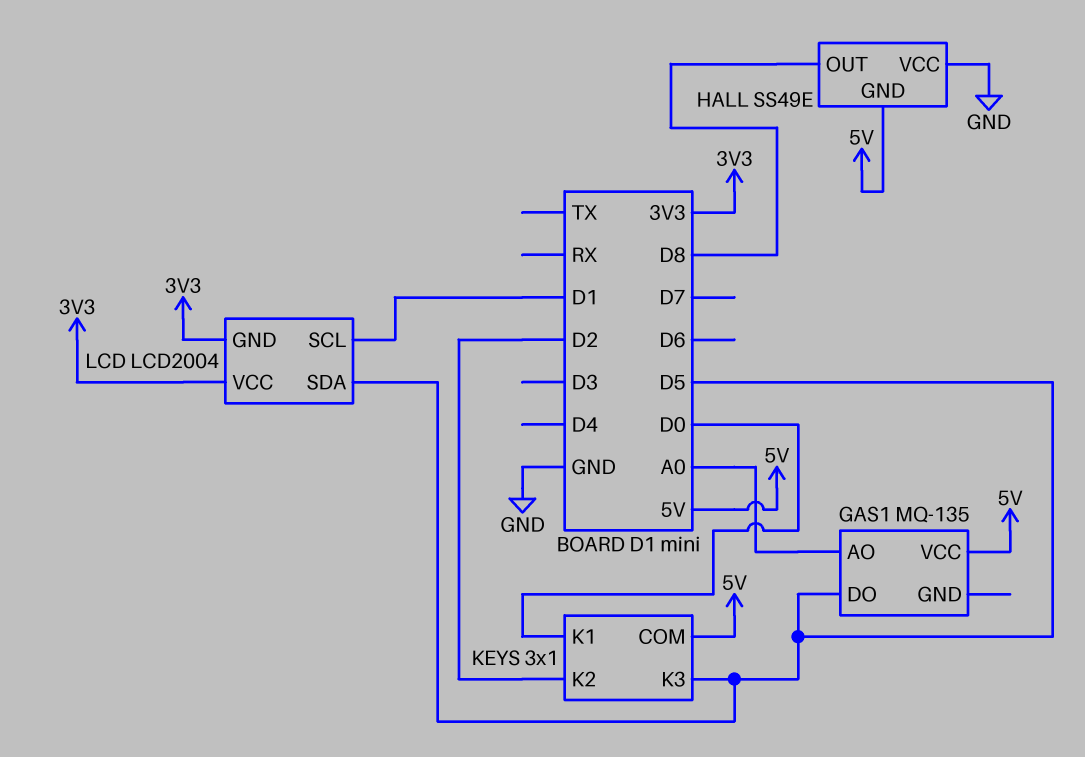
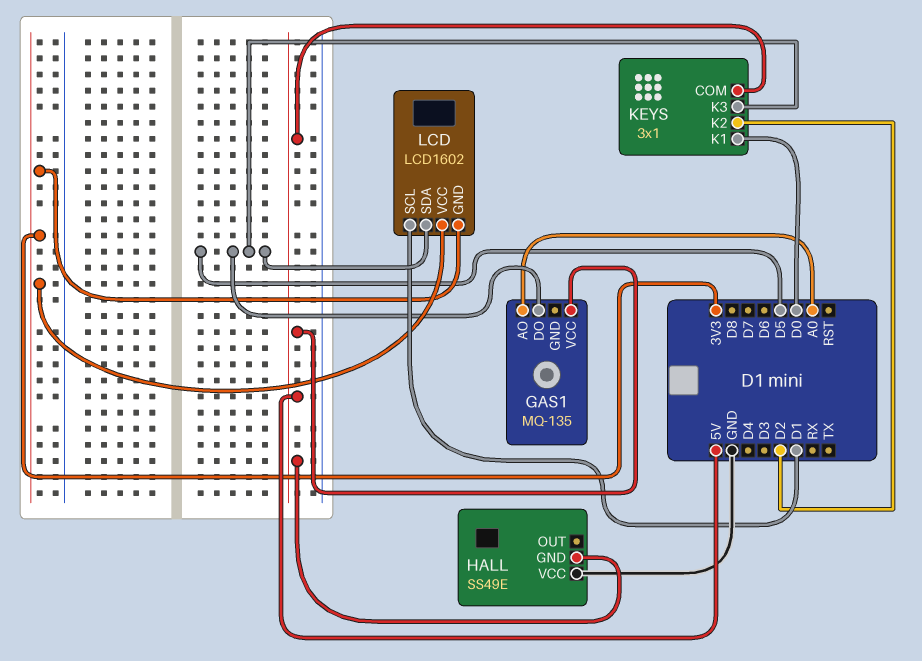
HALL pin OUT: D8 -> none
LCD: LCD2004 -> LCD1602

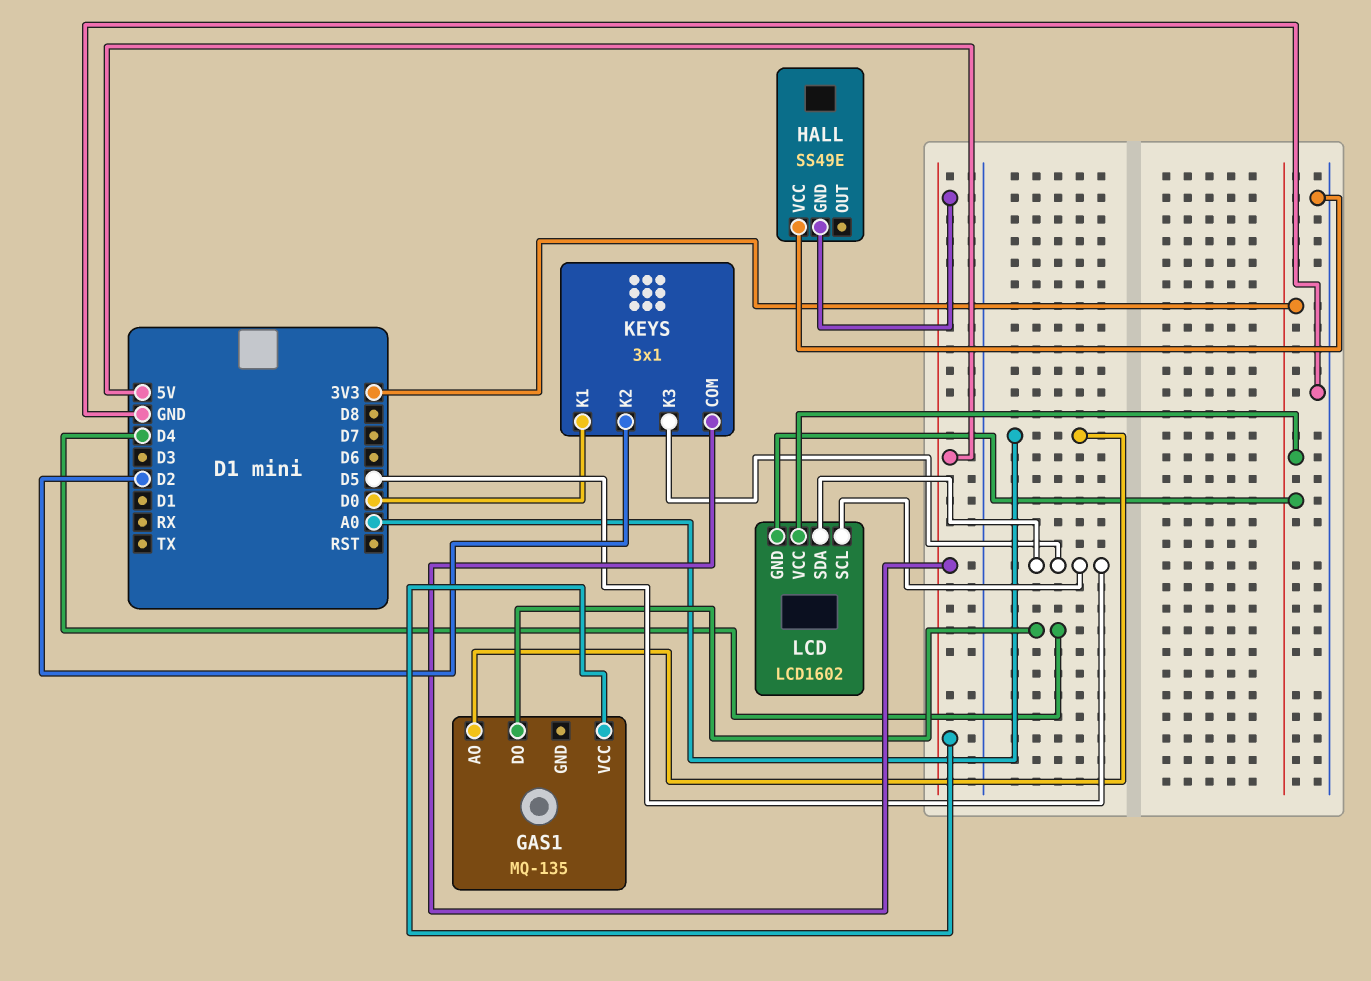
GAS1 pin DO: D5 -> D4
LCD pin SCL: D1 -> D5

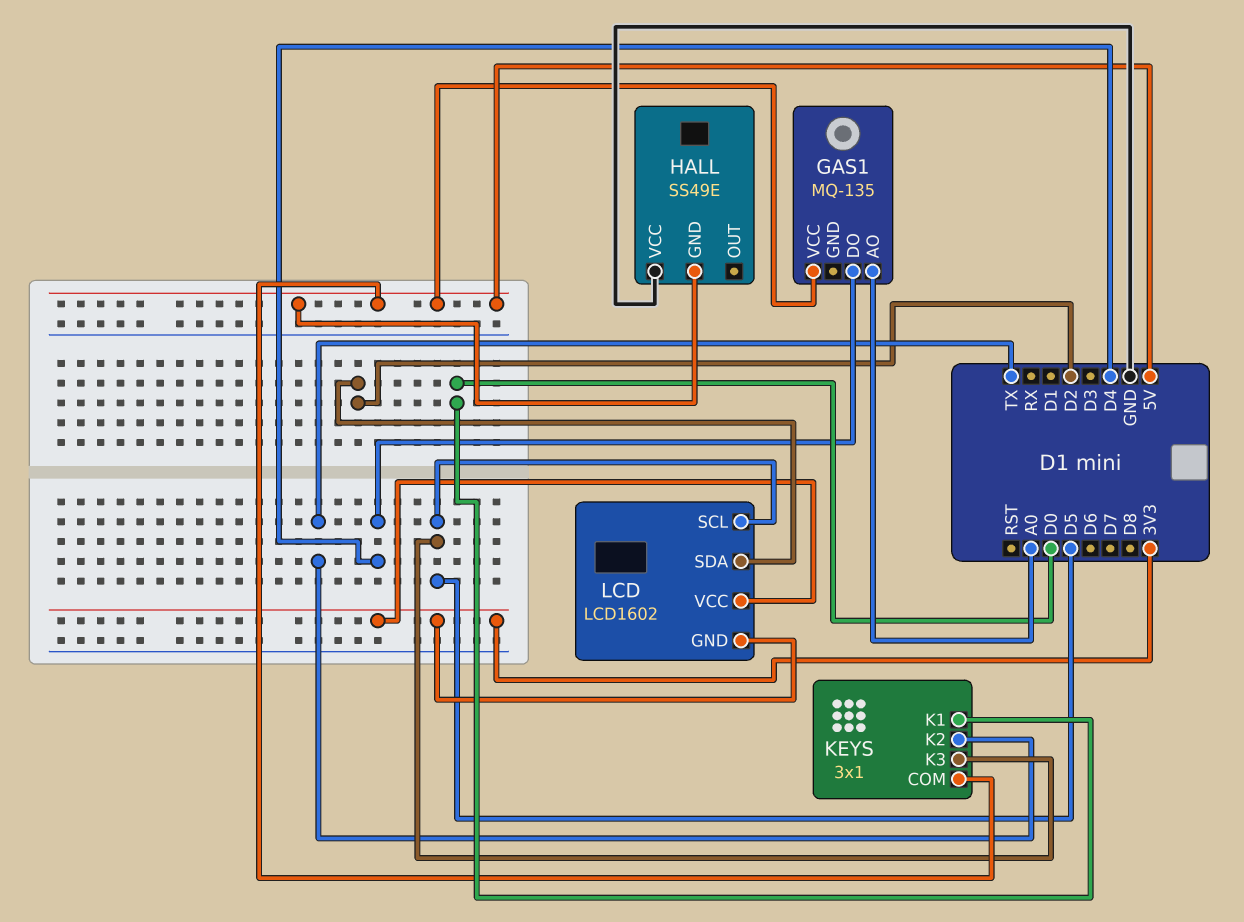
KEYS pin K2: D2 -> TX
LCD pin SDA: D5 -> D2

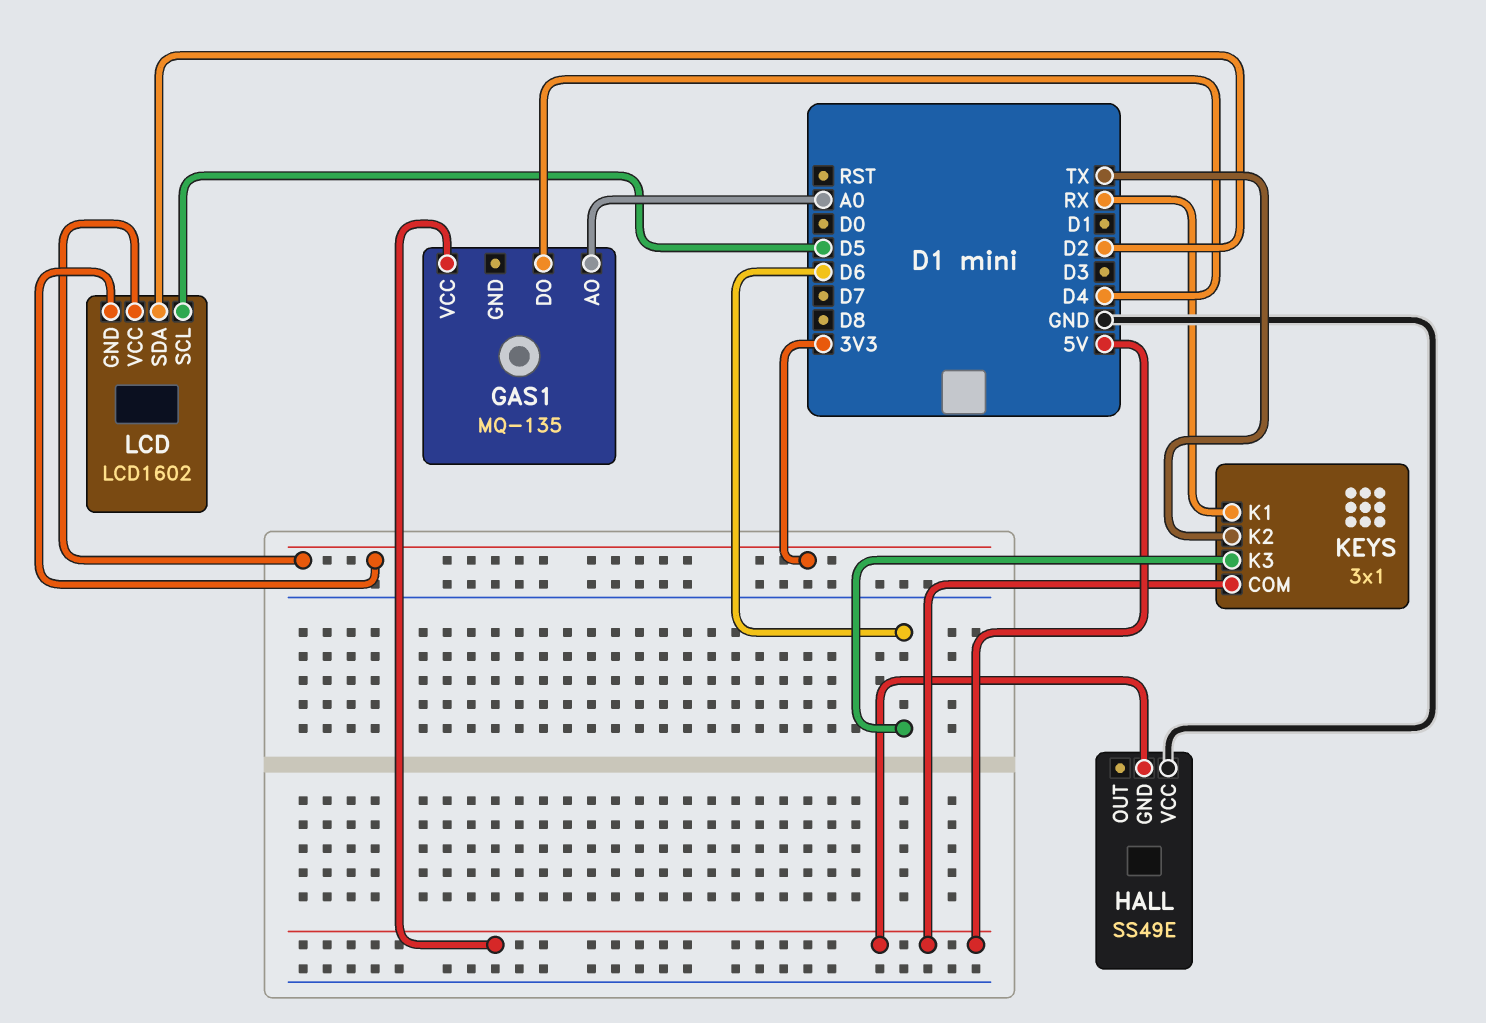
KEYS pin K1: D0 -> RX
KEYS pin K3: D5 -> D6

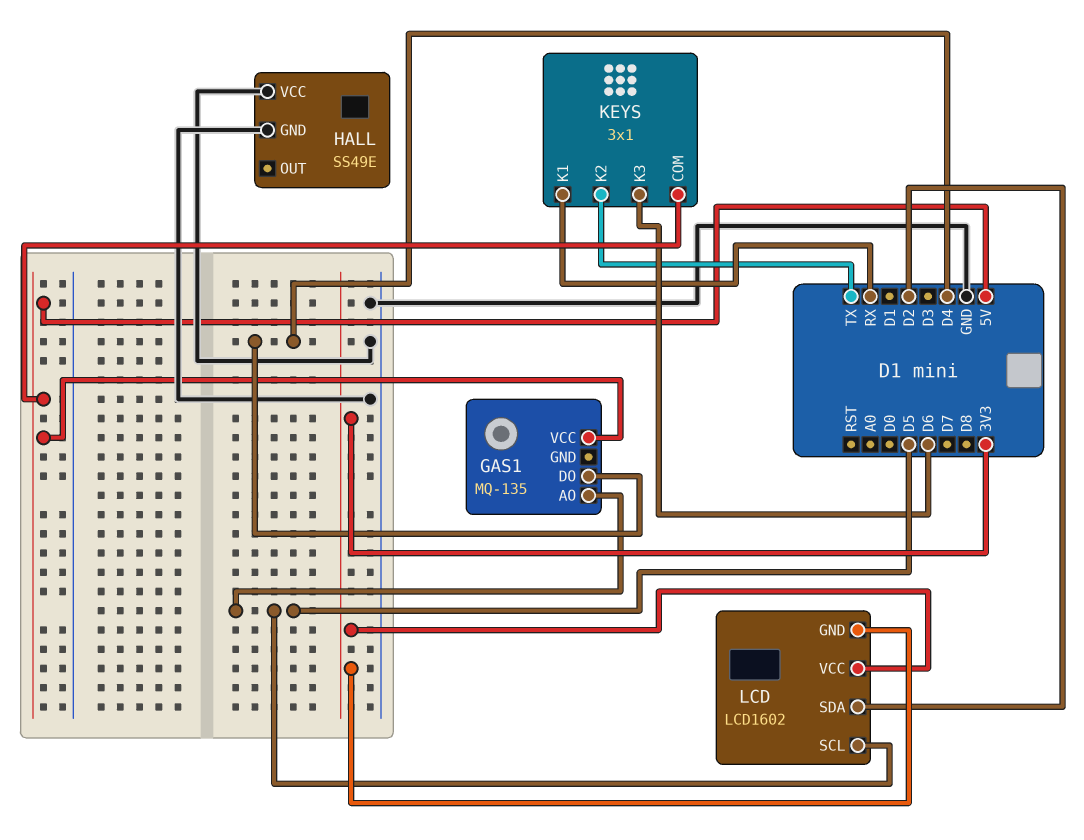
GAS1 pin AO: A0 -> D5
HALL pin GND: 5V -> GND

